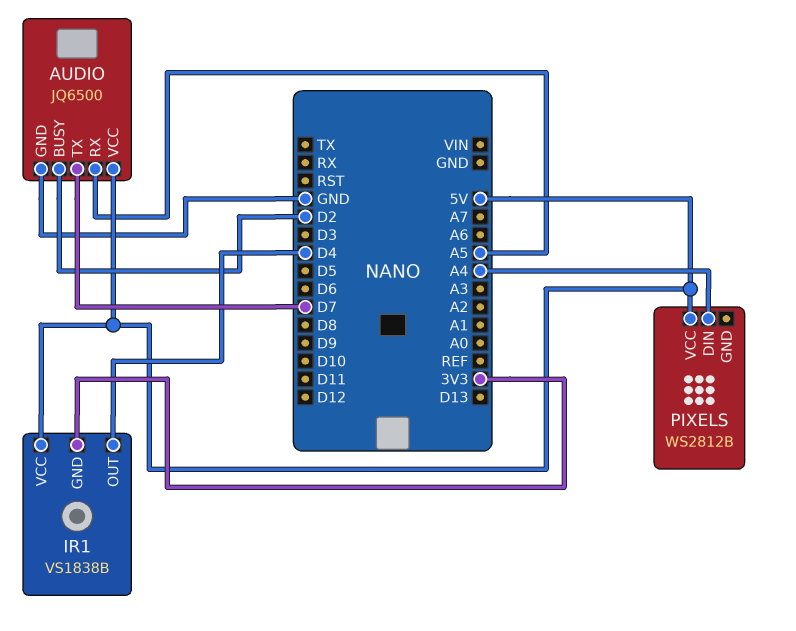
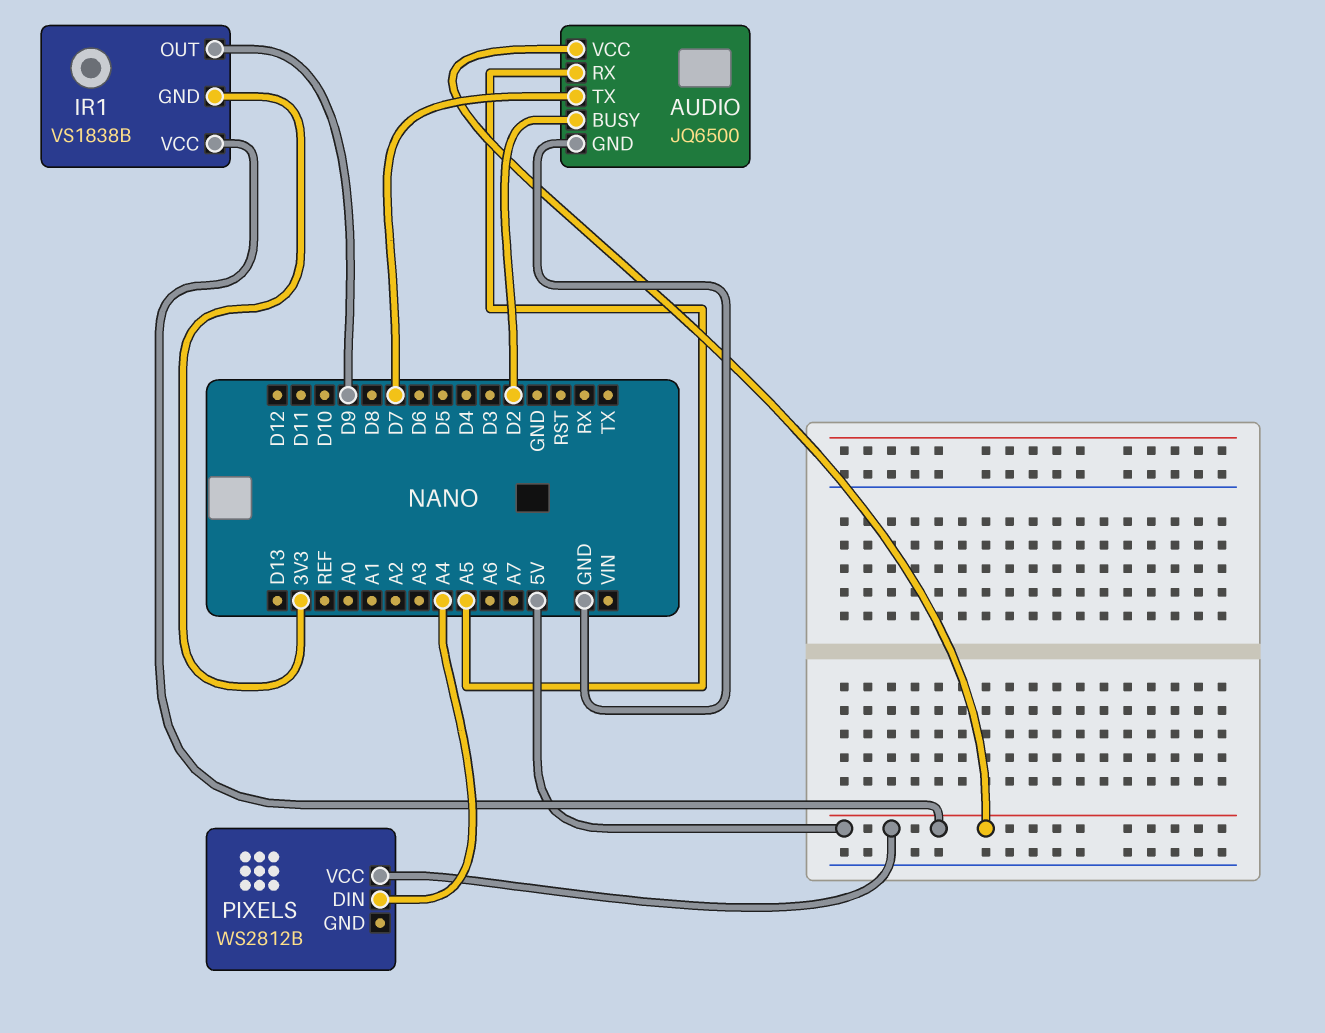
IR1 pin OUT: D4 -> D9

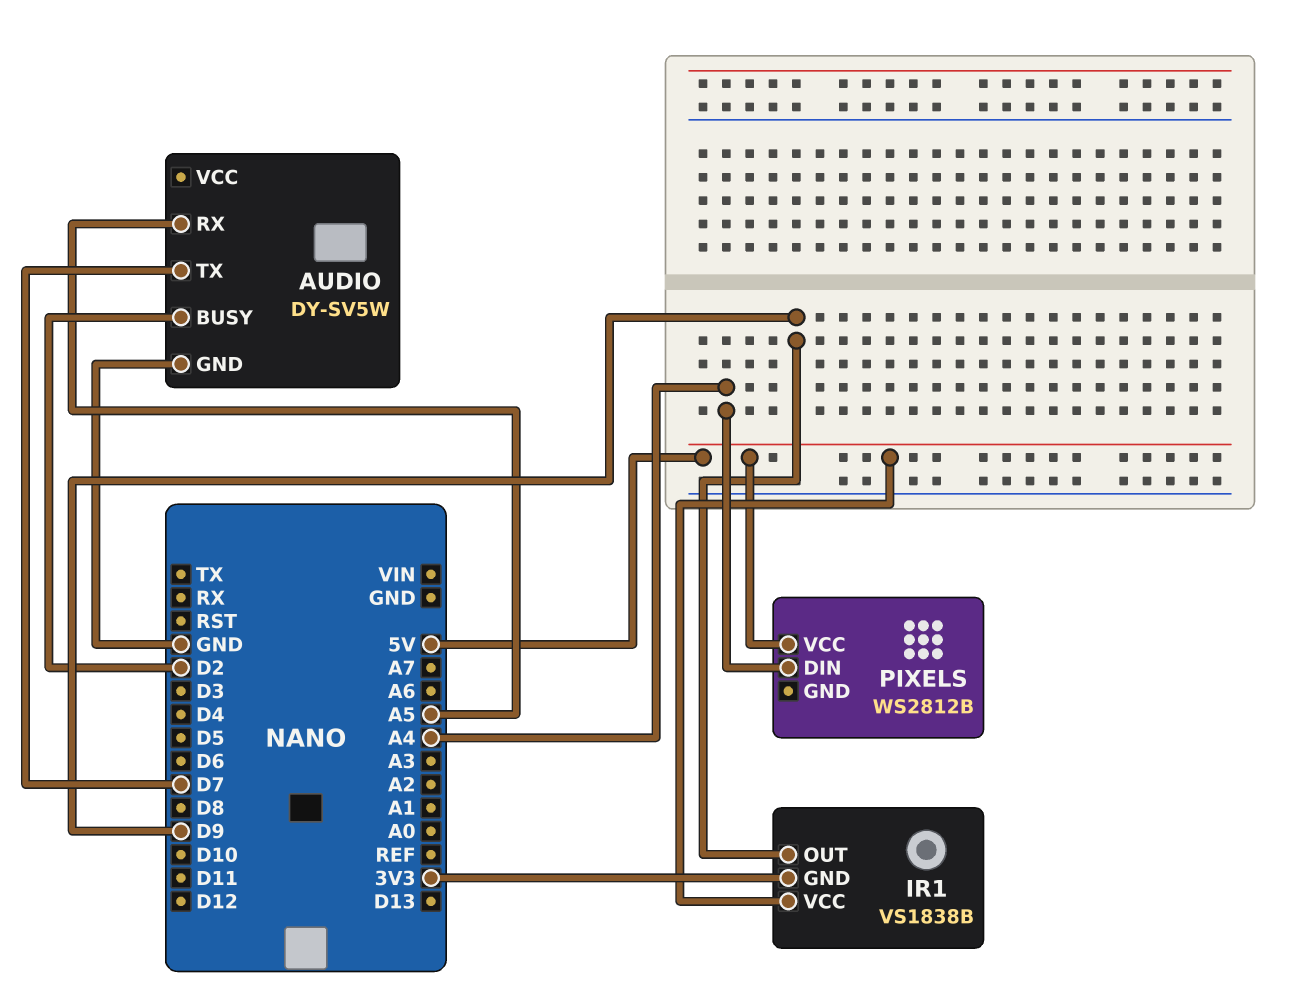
AUDIO: JQ6500 -> DY-SV5W
AUDIO pin VCC: 5V -> none

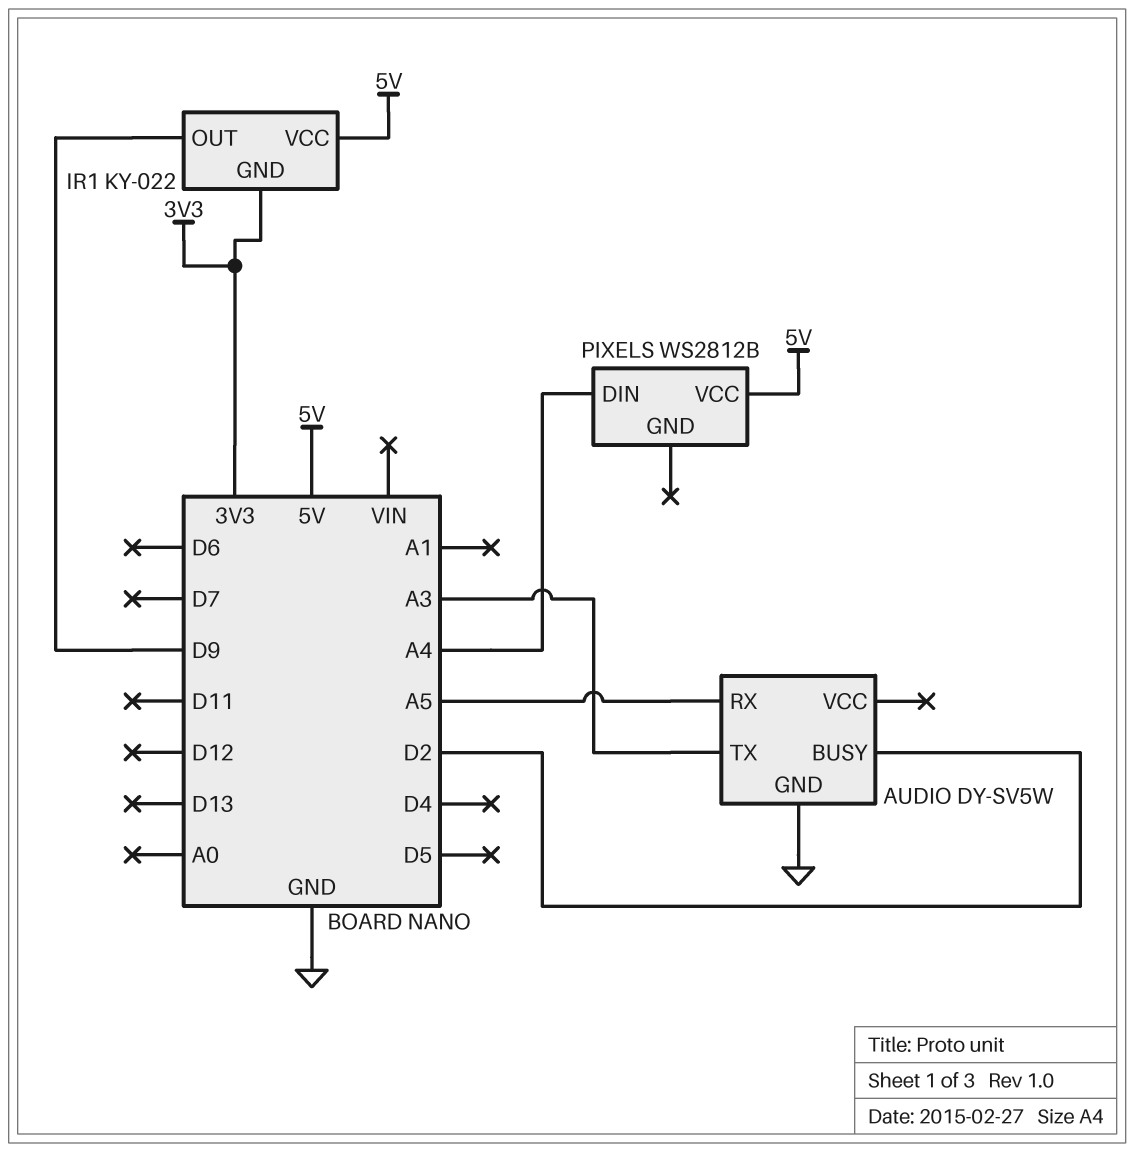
AUDIO pin TX: D7 -> A3
IR1: VS1838B -> KY-022

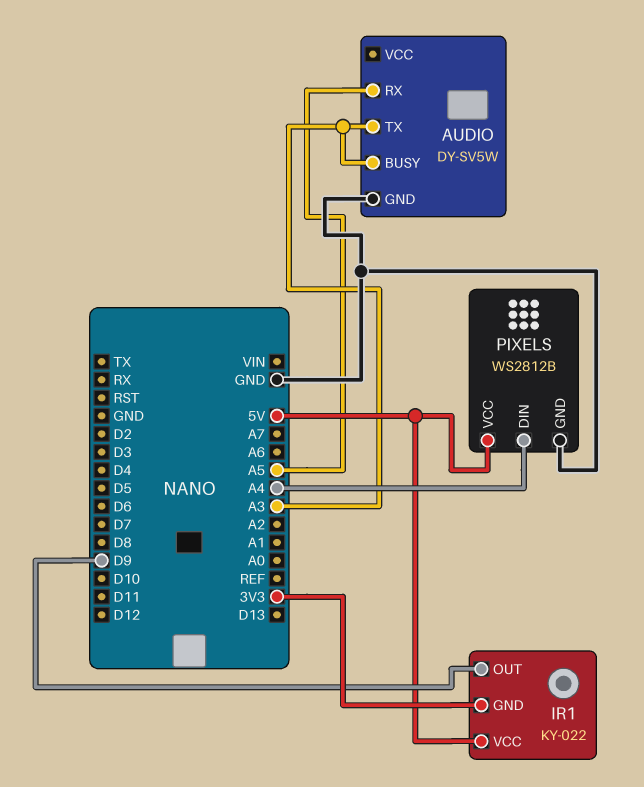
AUDIO pin BUSY: D2 -> A3
PIXELS pin GND: none -> GND

